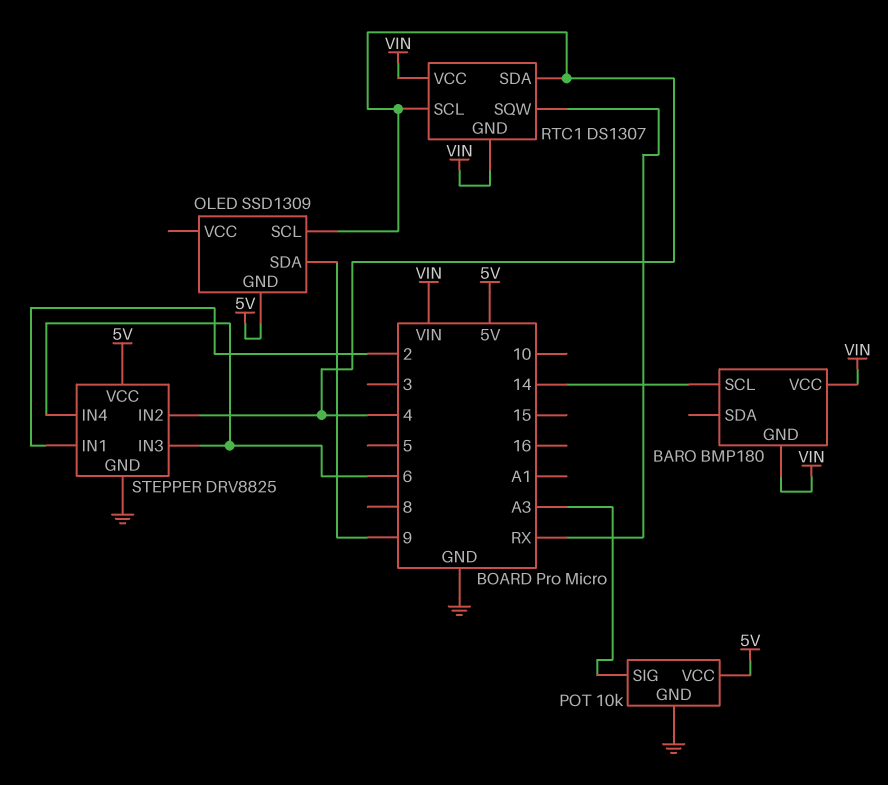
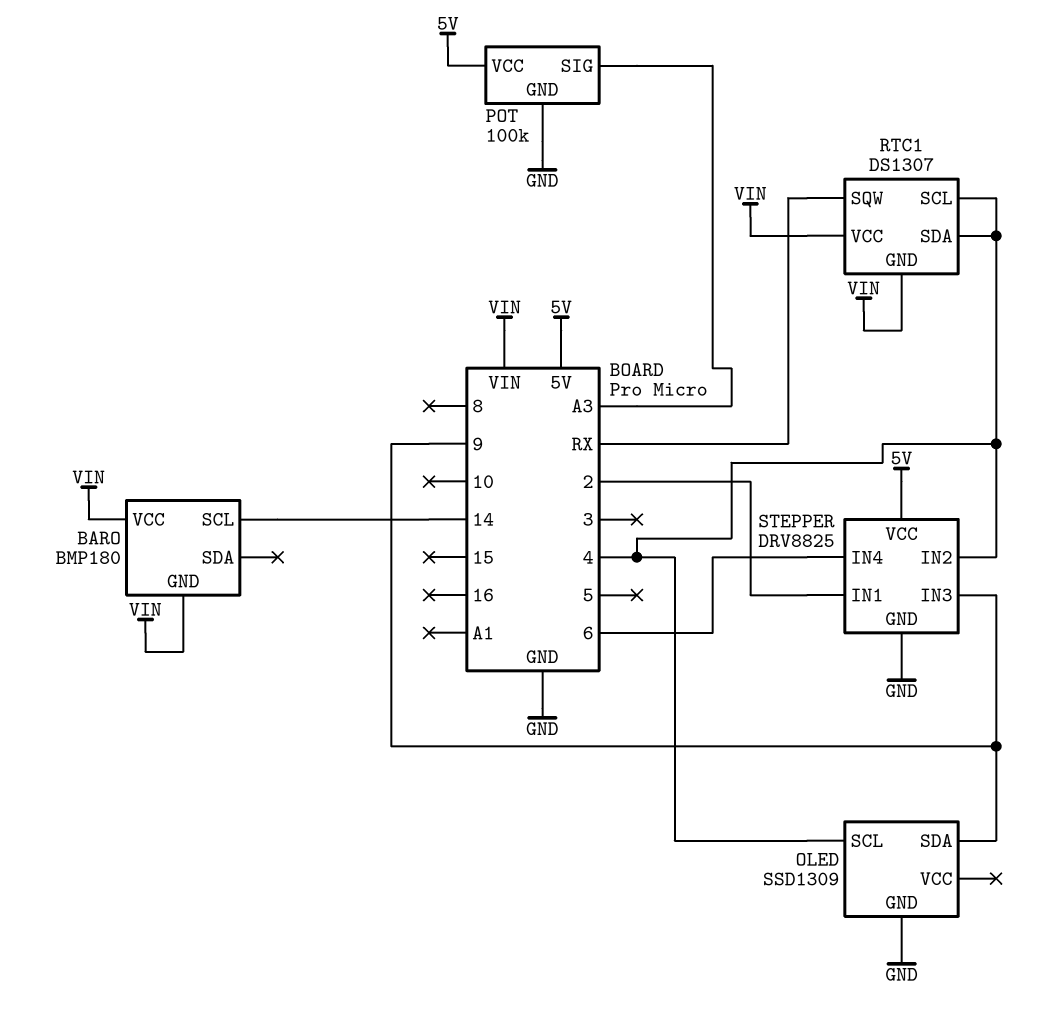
OLED pin GND: 5V -> GND
POT: 10k -> 100k
STEPPER pin IN3: 6 -> 9

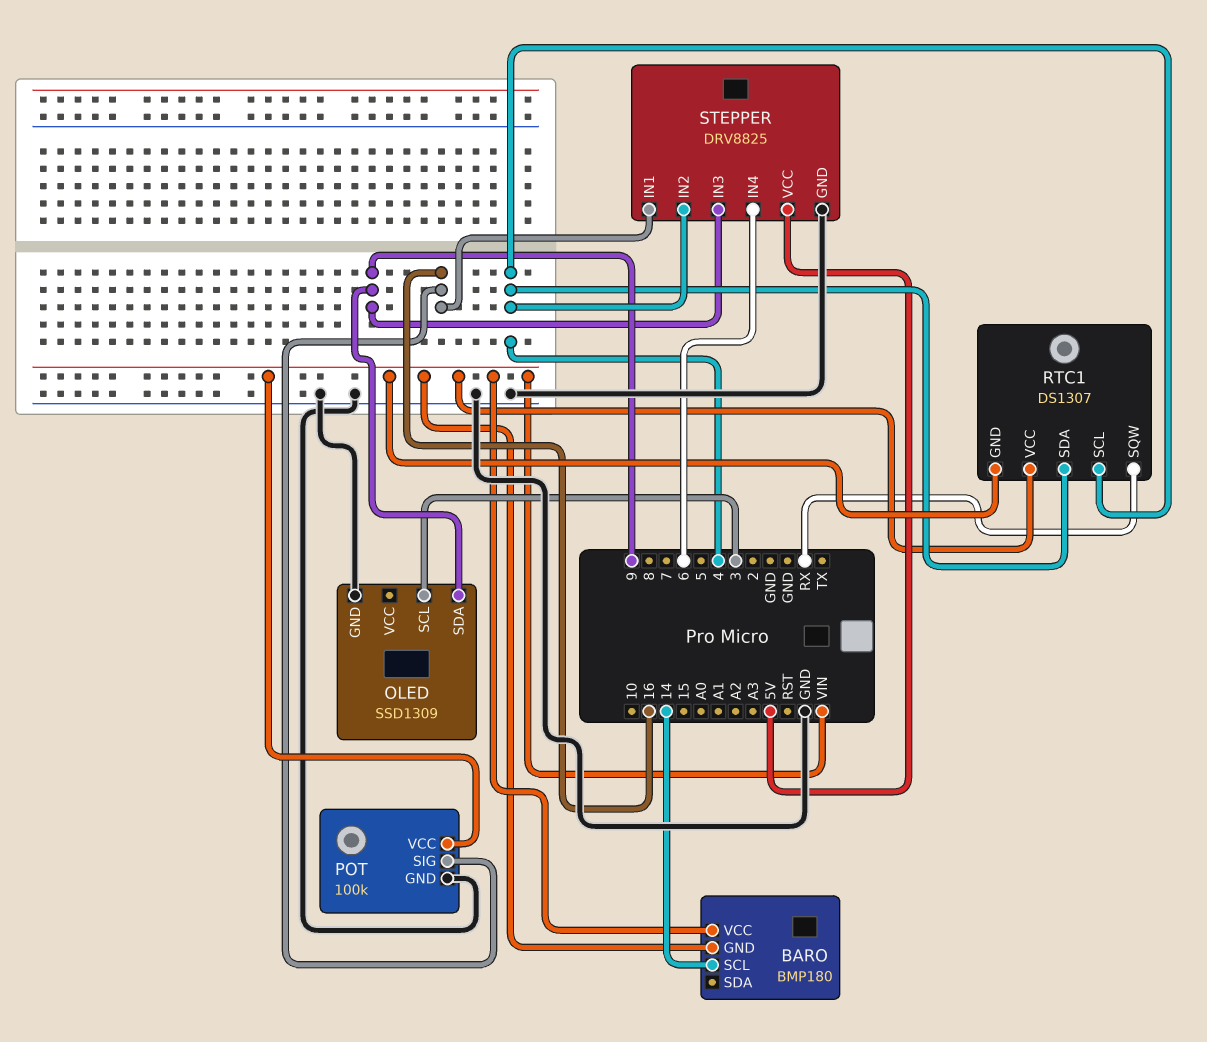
OLED pin SCL: 4 -> 3
POT pin SIG: A3 -> 16
POT pin VCC: 5V -> VIN
STEPPER pin IN1: 2 -> 16

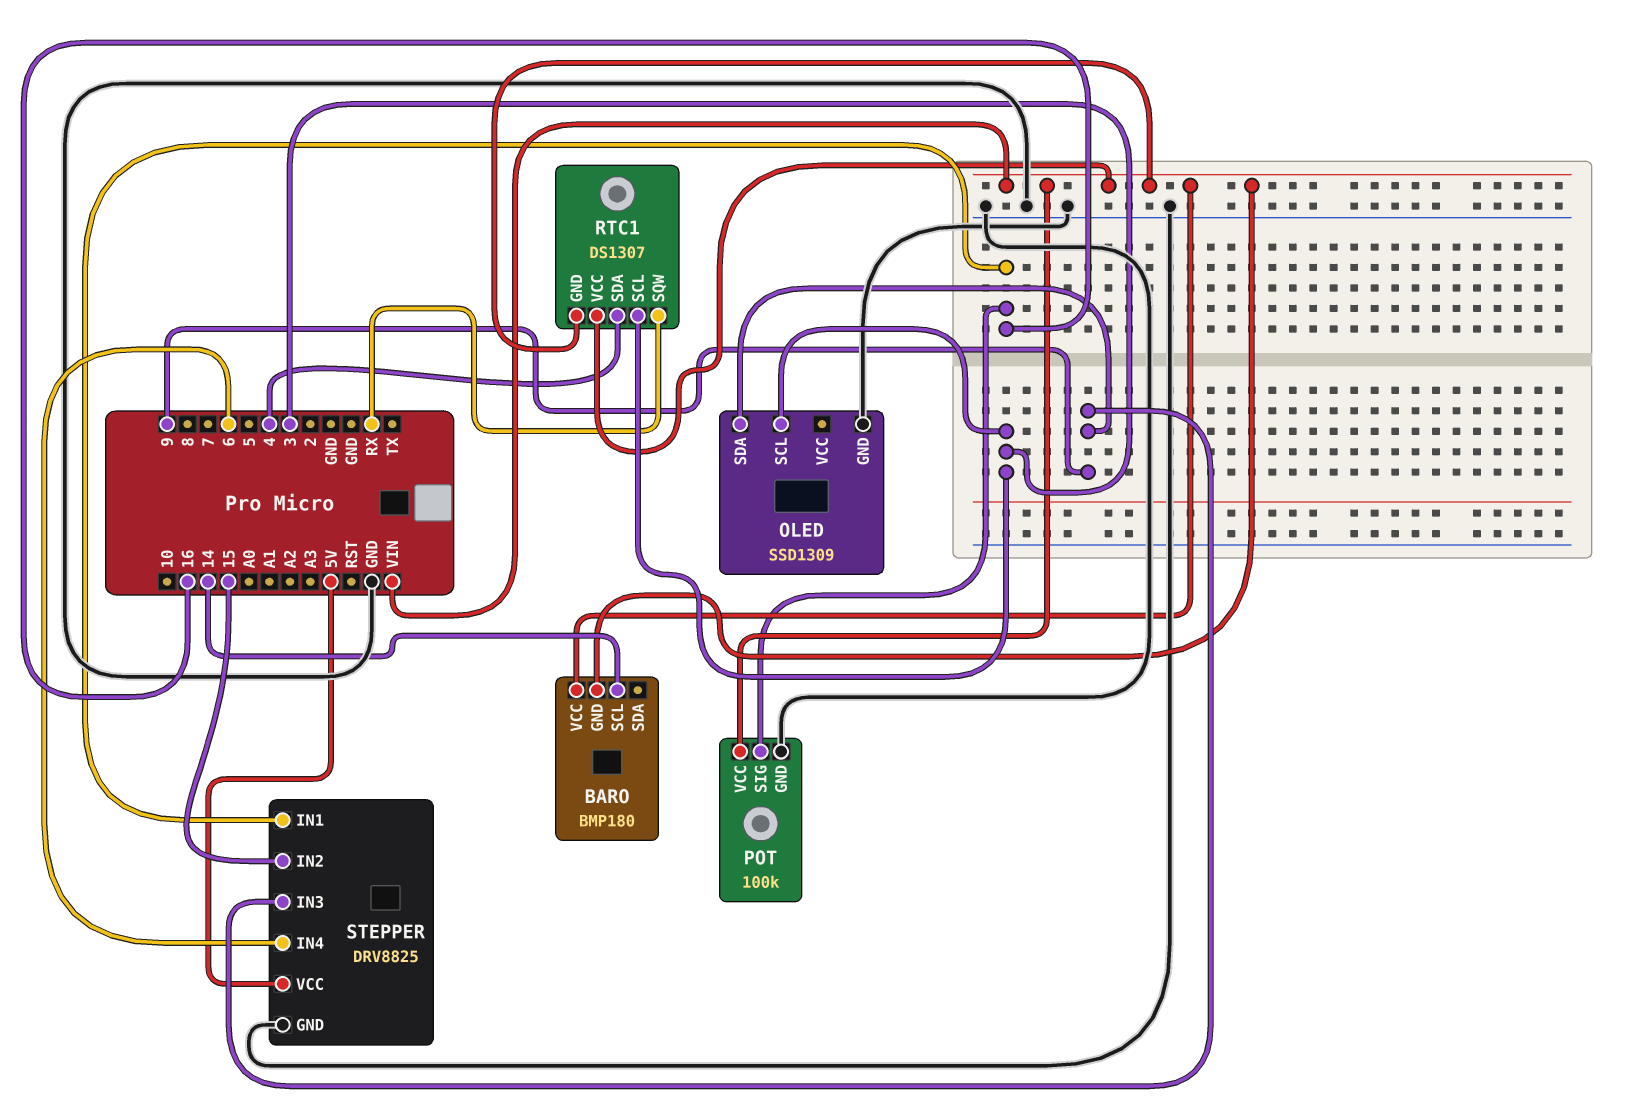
RTC1 pin SCL: 4 -> 3
STEPPER pin IN2: 4 -> 15

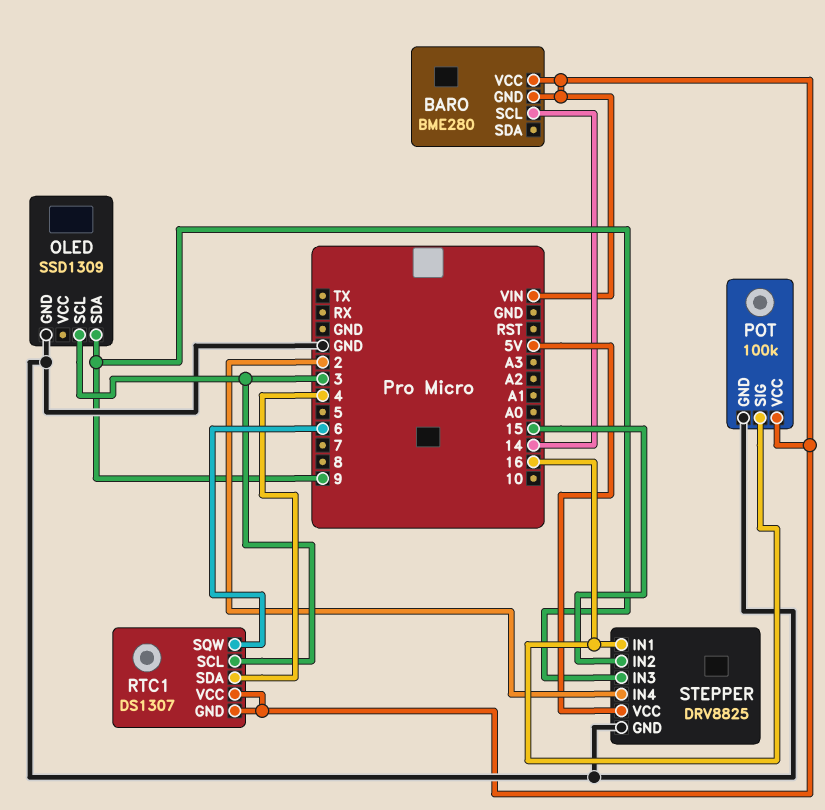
BARO: BMP180 -> BME280
RTC1 pin SQW: RX -> 6
STEPPER pin IN4: 6 -> 2

